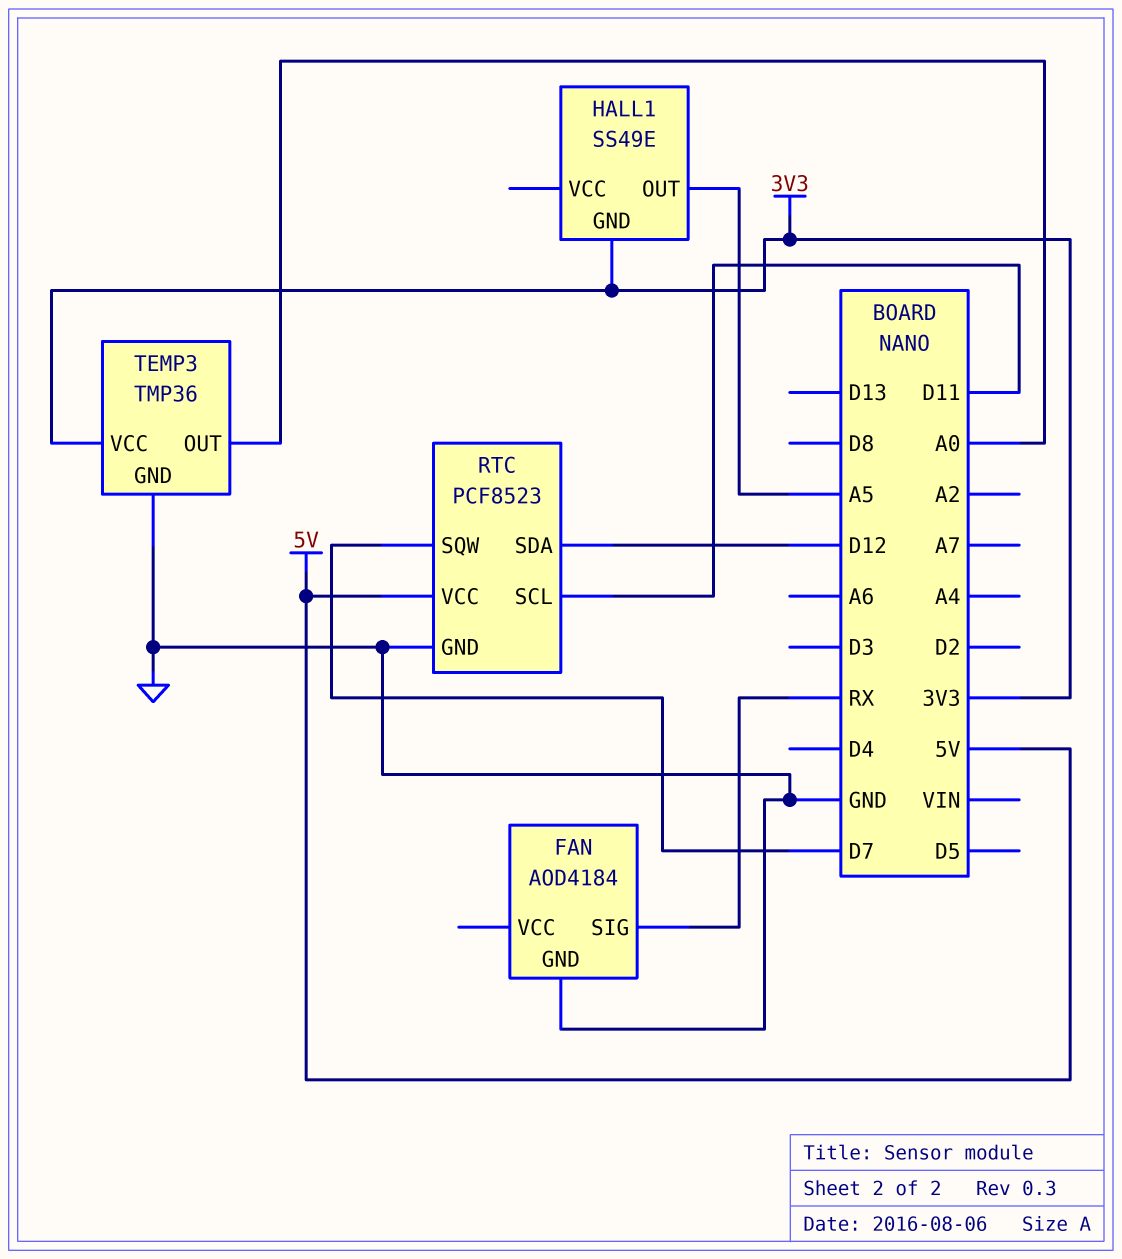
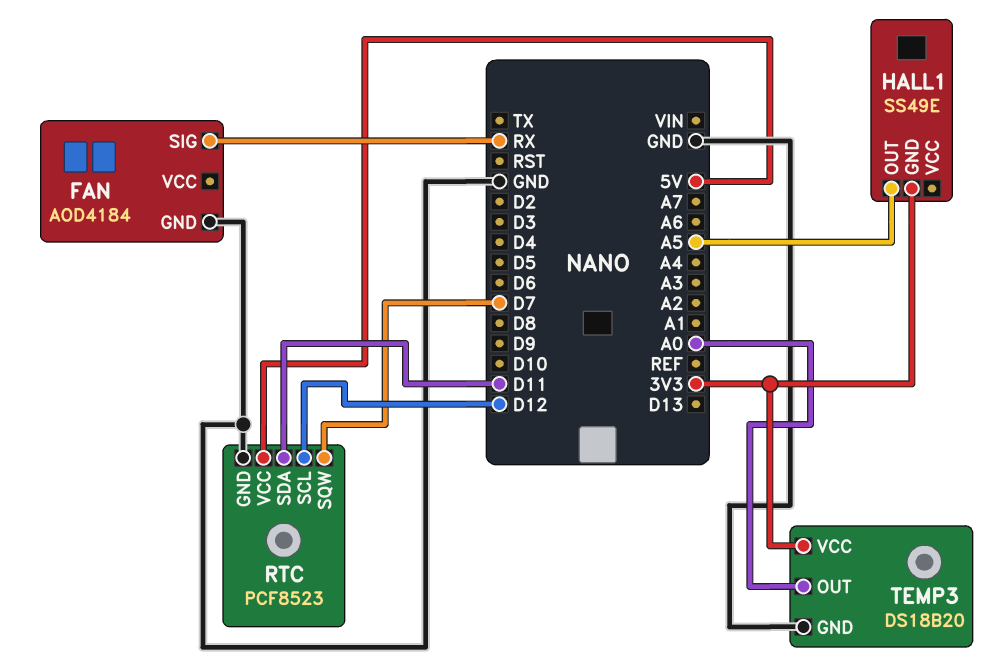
RTC pin SCL: D11 -> D12
RTC pin SDA: D12 -> D11
TEMP3: TMP36 -> DS18B20

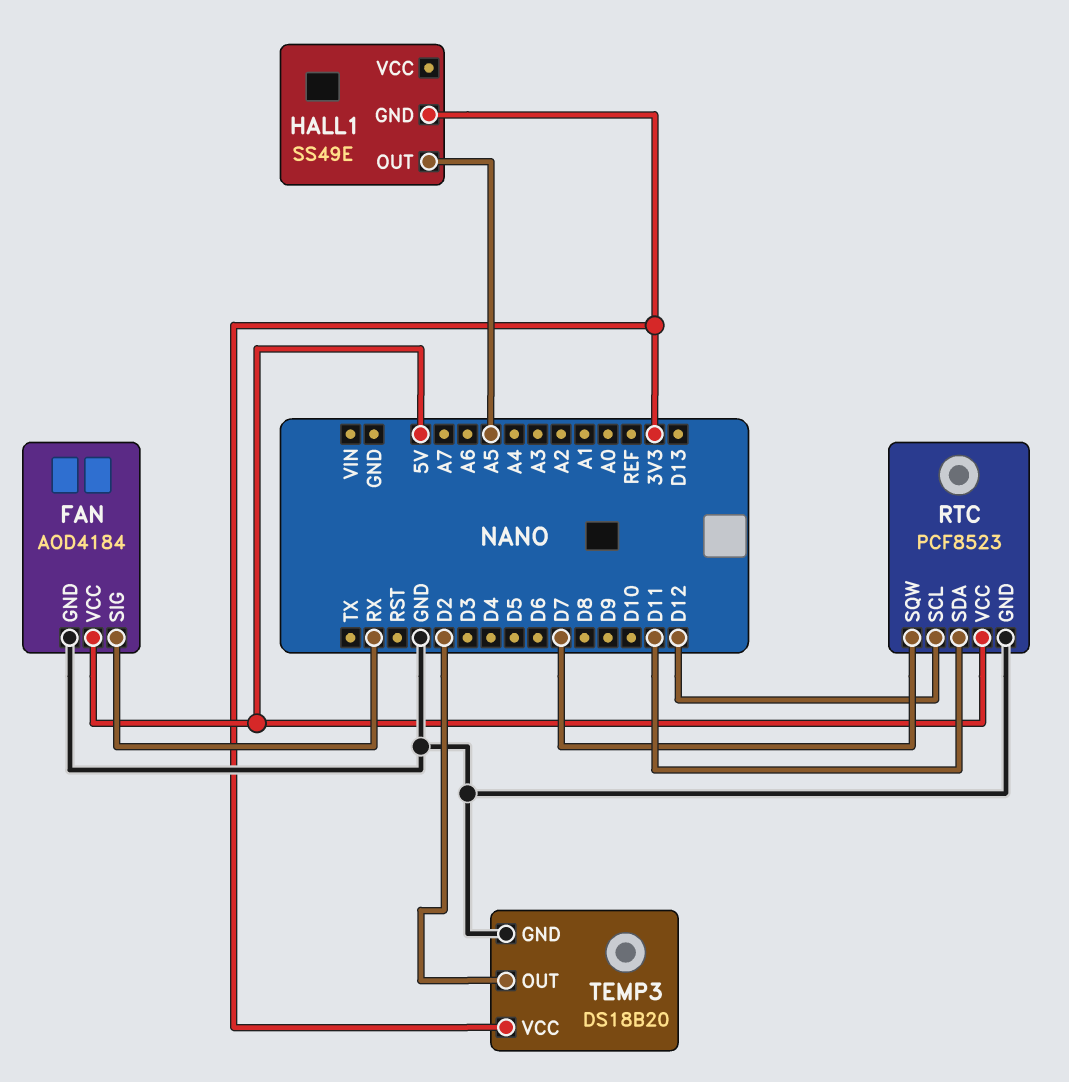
FAN pin VCC: none -> 5V
TEMP3 pin OUT: A0 -> D2

